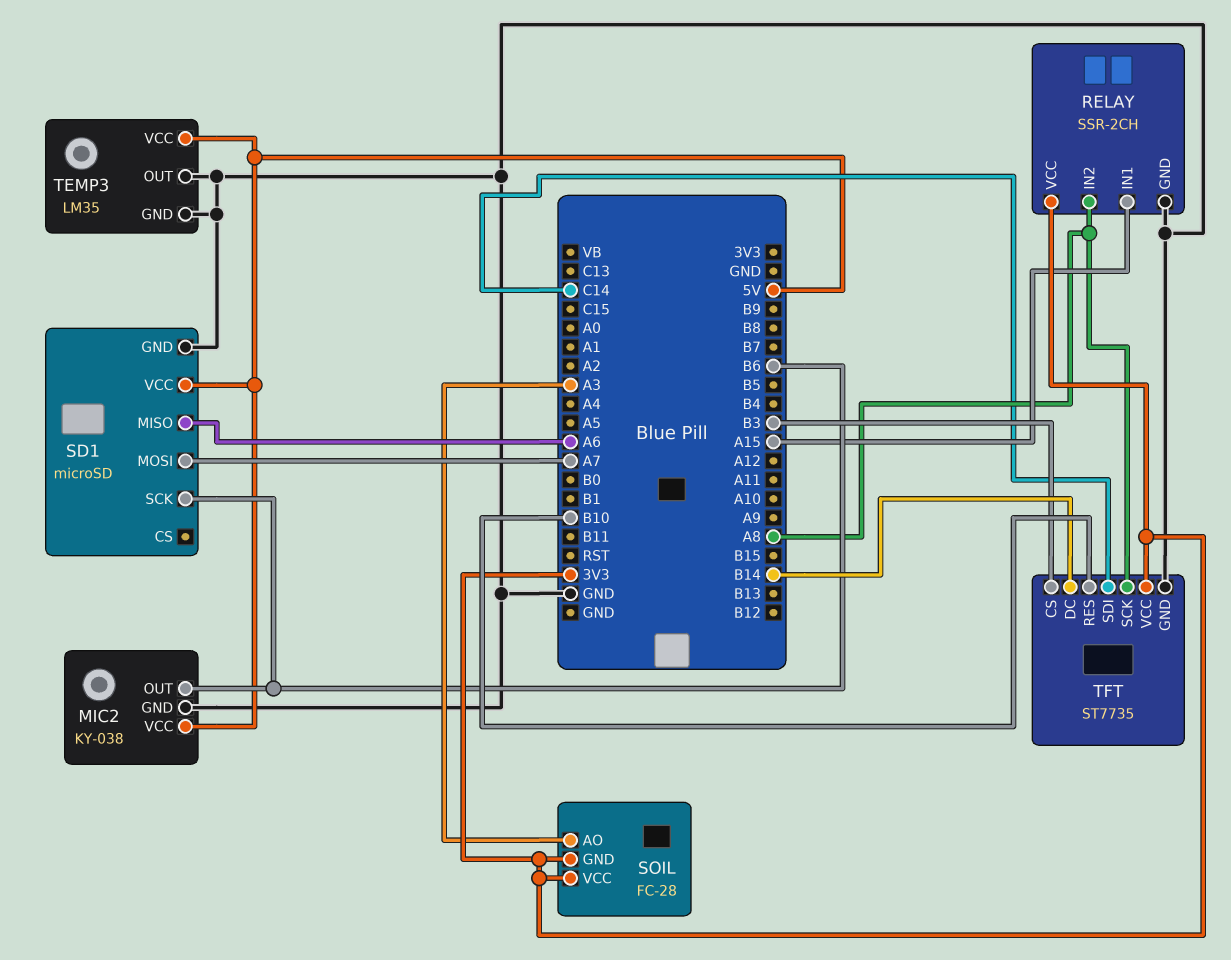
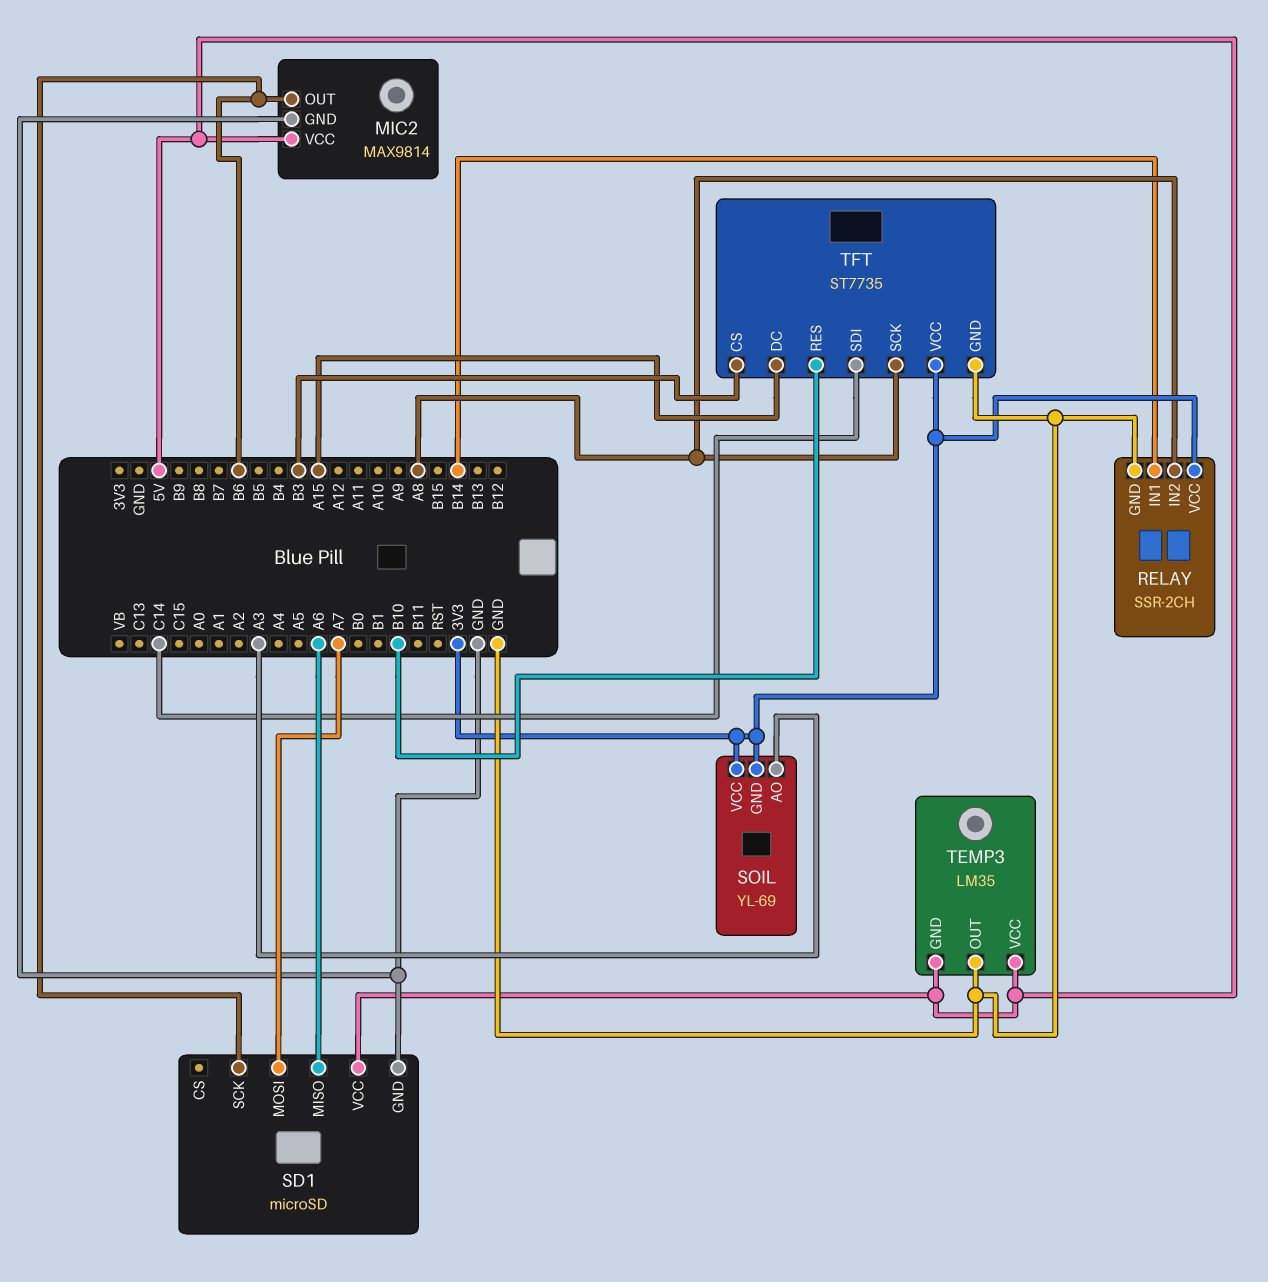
MIC2: KY-038 -> MAX9814
RELAY pin IN1: A15 -> B14
SOIL: FC-28 -> YL-69
TEMP3 pin GND: GND -> 5V
TFT pin DC: B14 -> A15

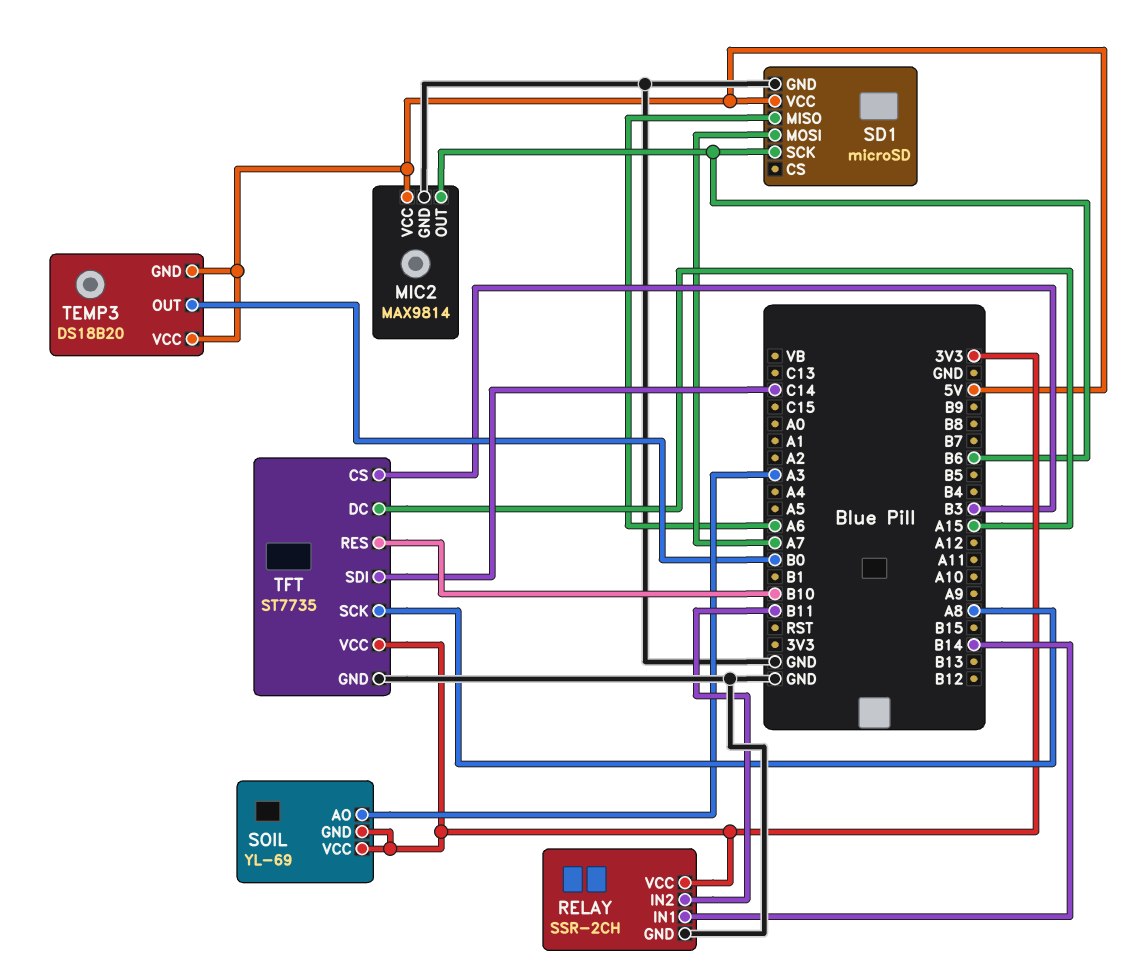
RELAY pin IN2: A8 -> B11
TEMP3: LM35 -> DS18B20
TEMP3 pin OUT: GND -> B0

